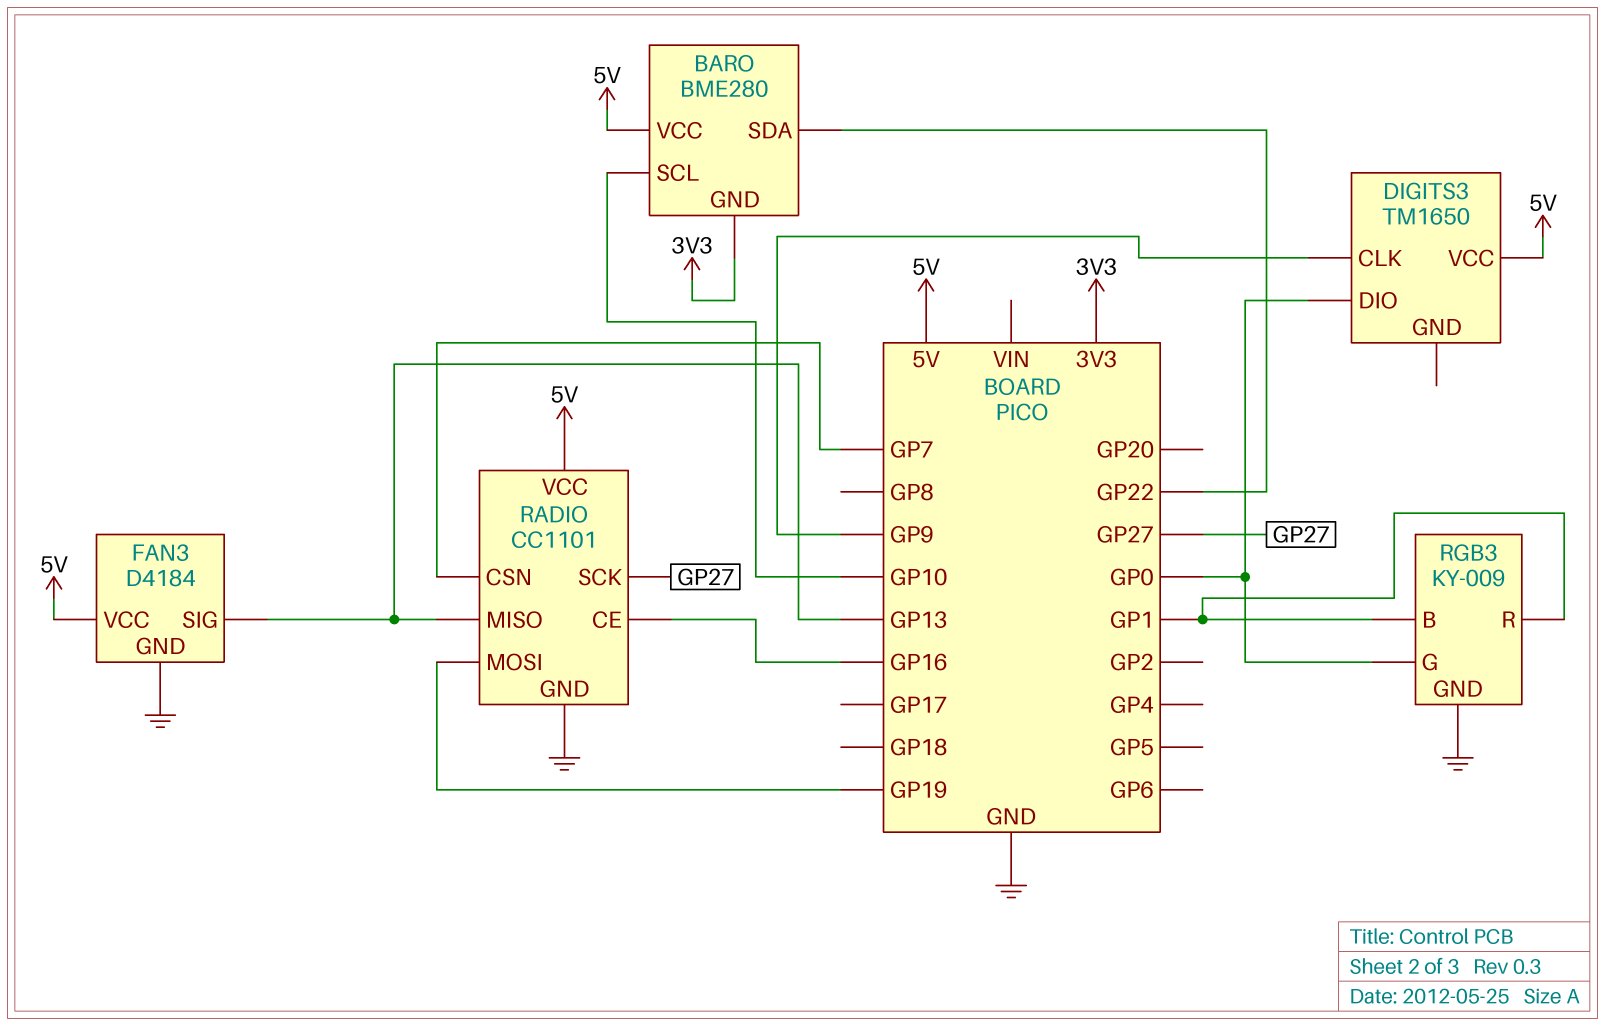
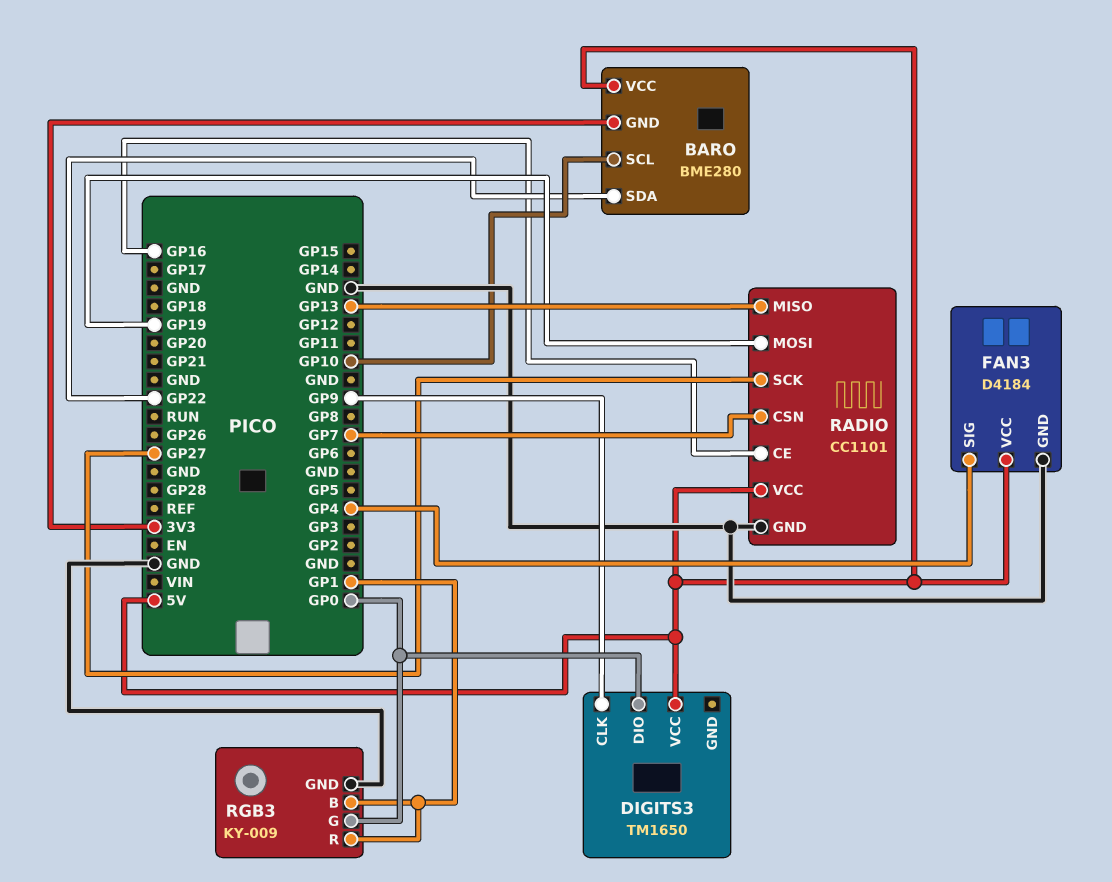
FAN3 pin SIG: GP13 -> GP4

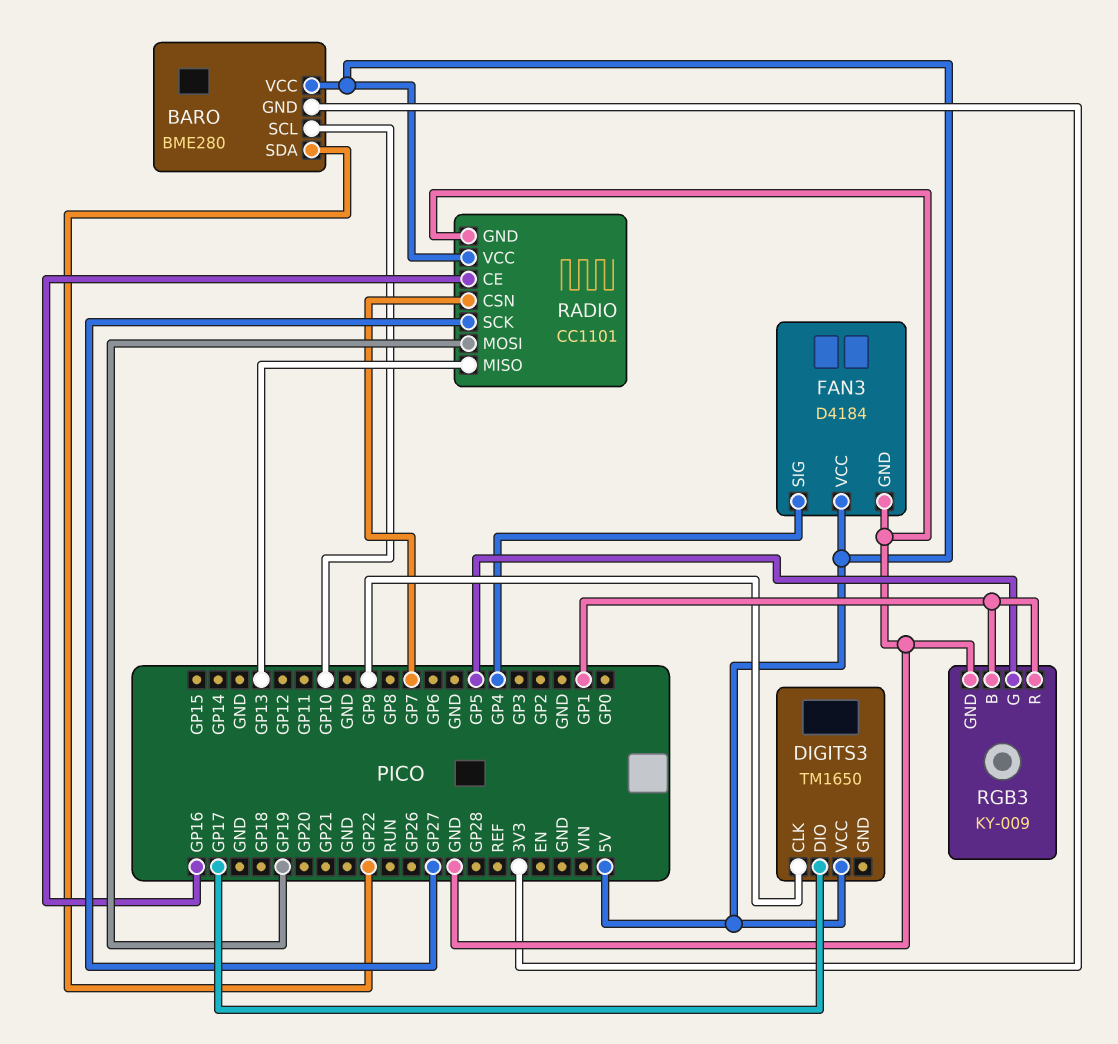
DIGITS3 pin DIO: GP0 -> GP17
RGB3 pin G: GP0 -> GP5

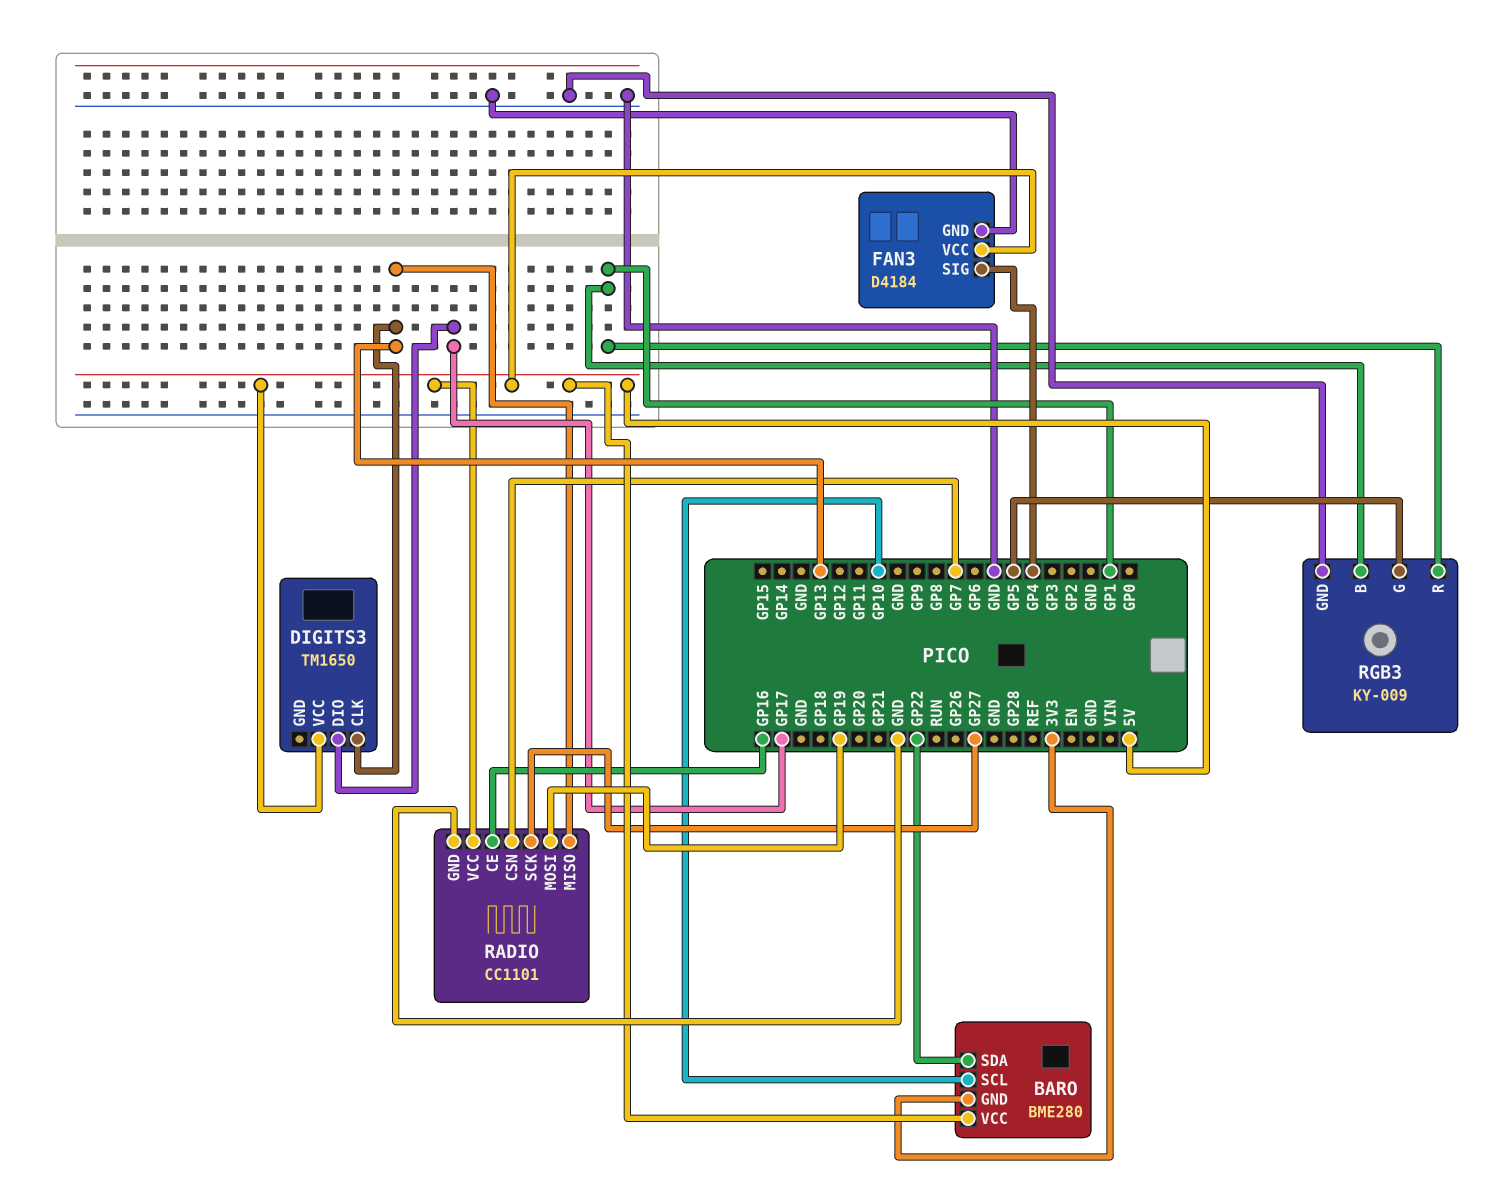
DIGITS3 pin CLK: GP9 -> GP13

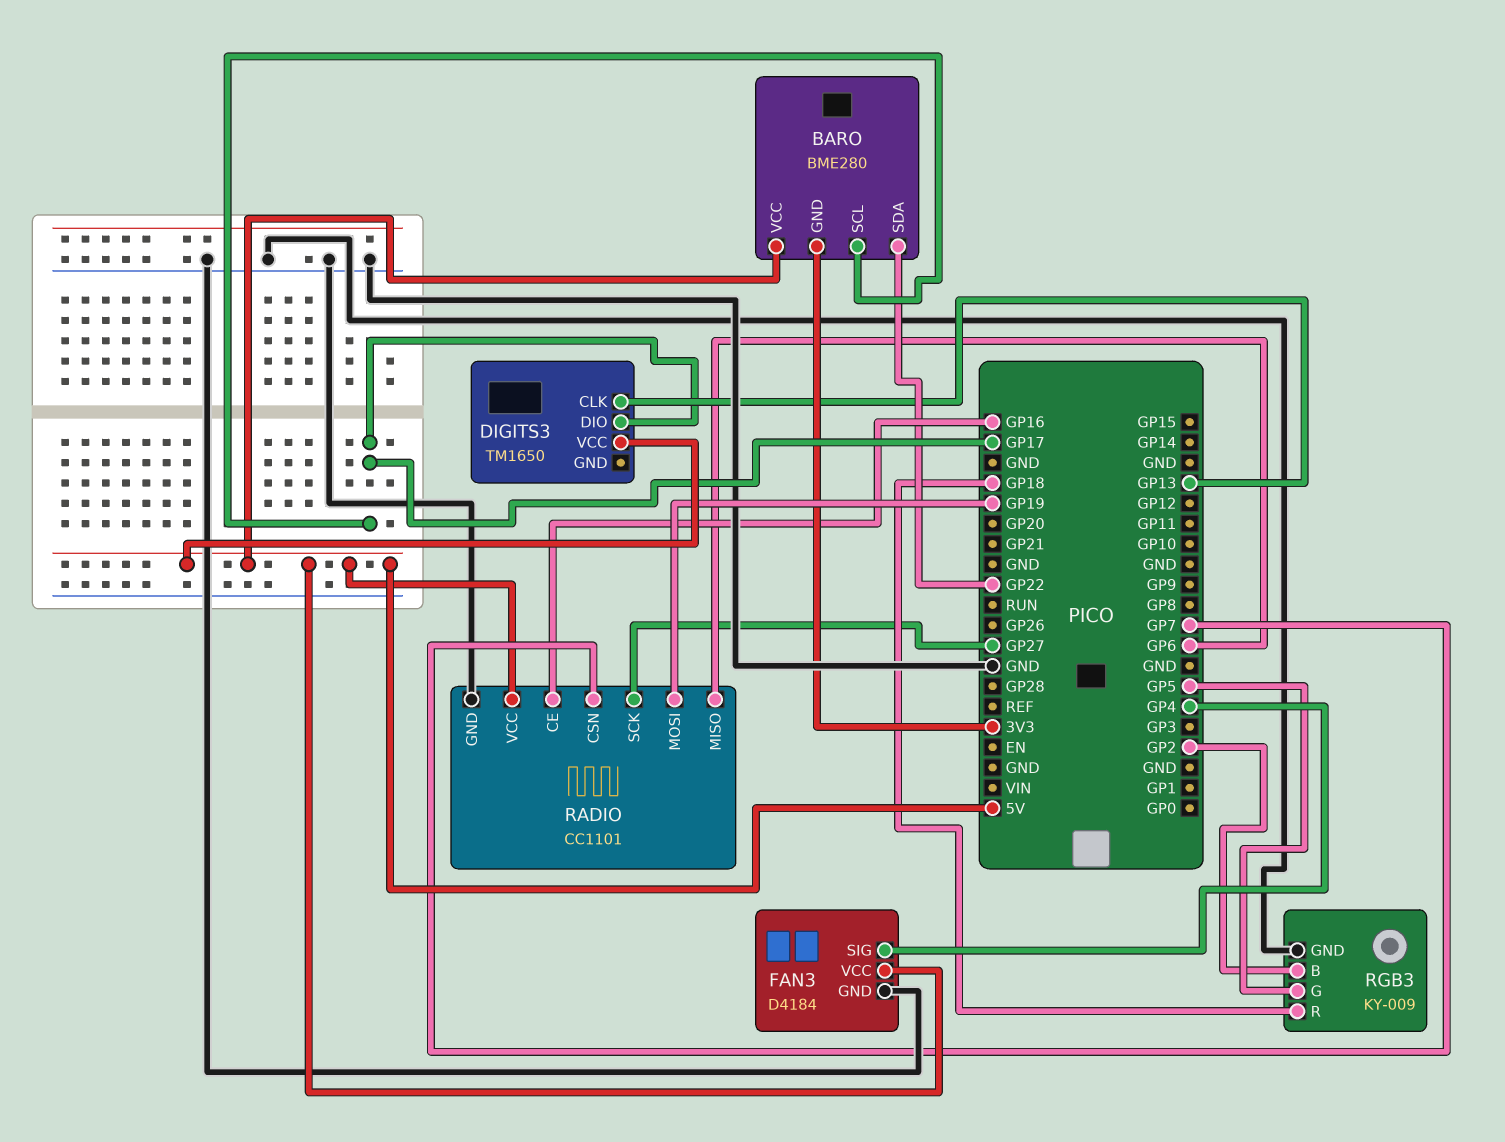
BARO pin SCL: GP10 -> GP17
RADIO pin MISO: GP13 -> GP6
RGB3 pin B: GP1 -> GP2
RGB3 pin R: GP1 -> GP18

